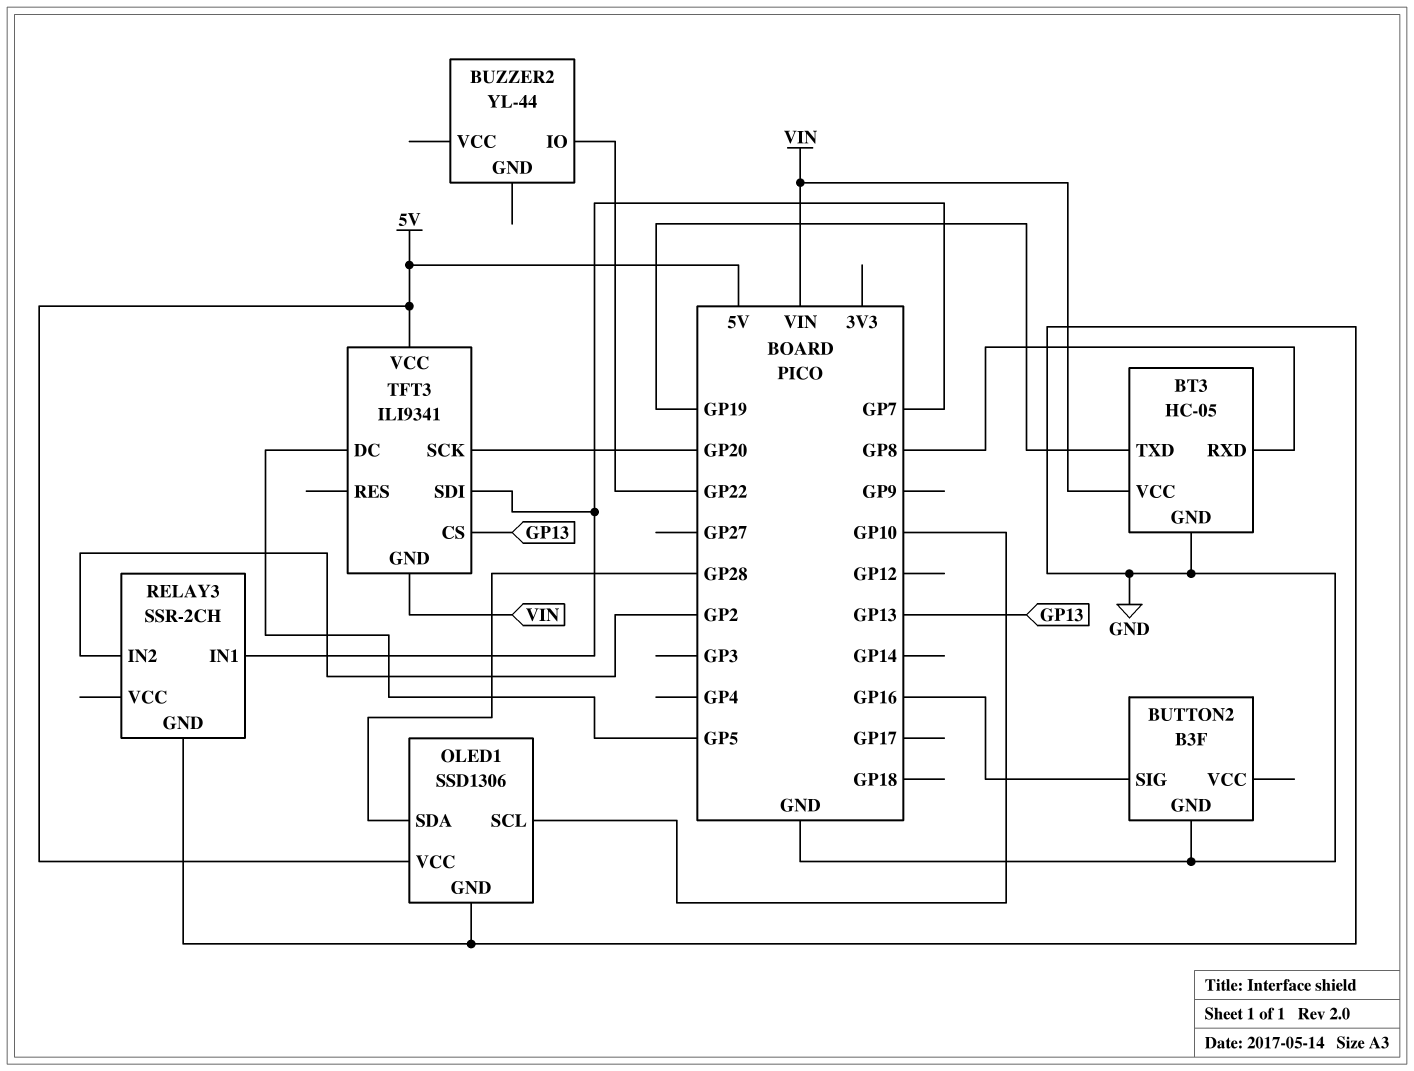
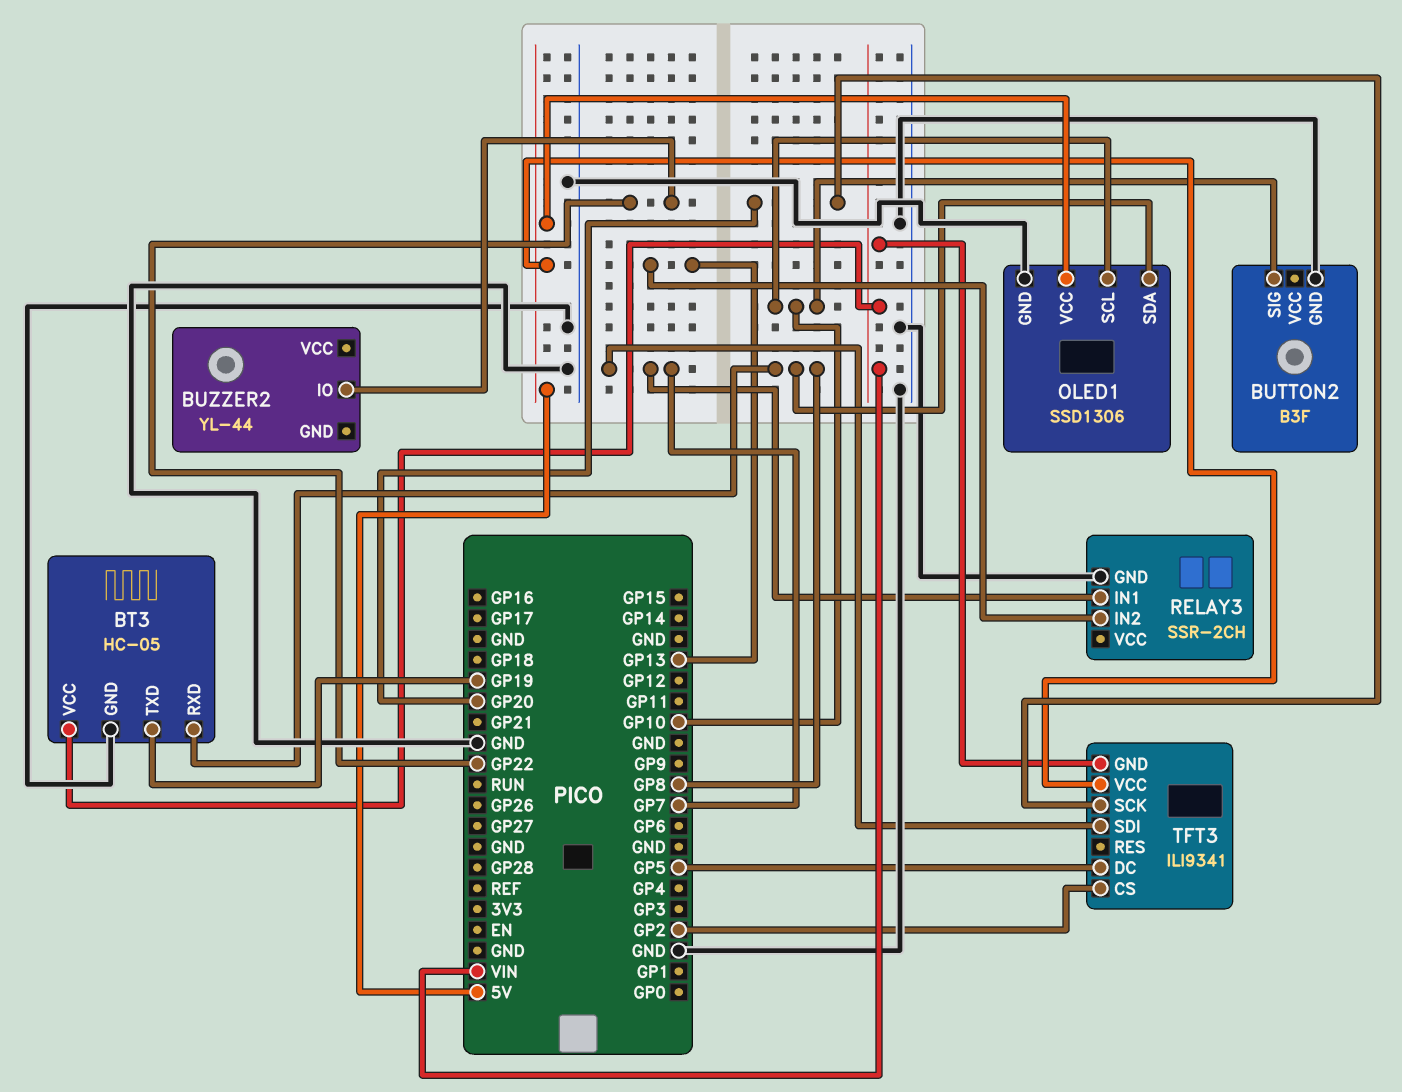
BUTTON2 pin SIG: GP16 -> GP10
OLED1 pin SDA: GP28 -> GP8
RELAY3 pin IN2: GP2 -> GP13
TFT3 pin CS: GP13 -> GP2

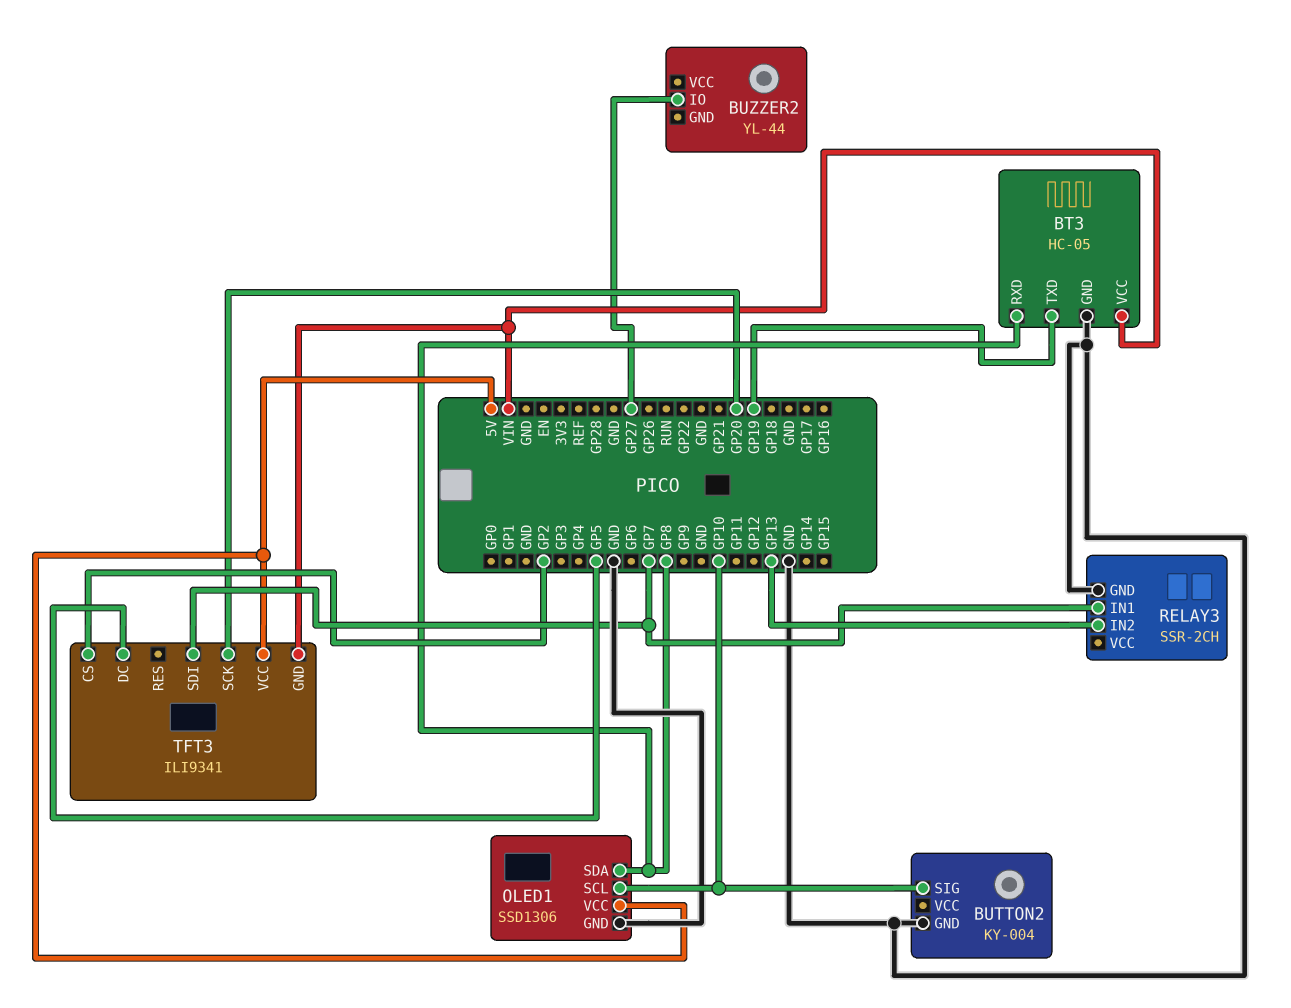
BUTTON2: B3F -> KY-004
BUZZER2 pin IO: GP22 -> GP27

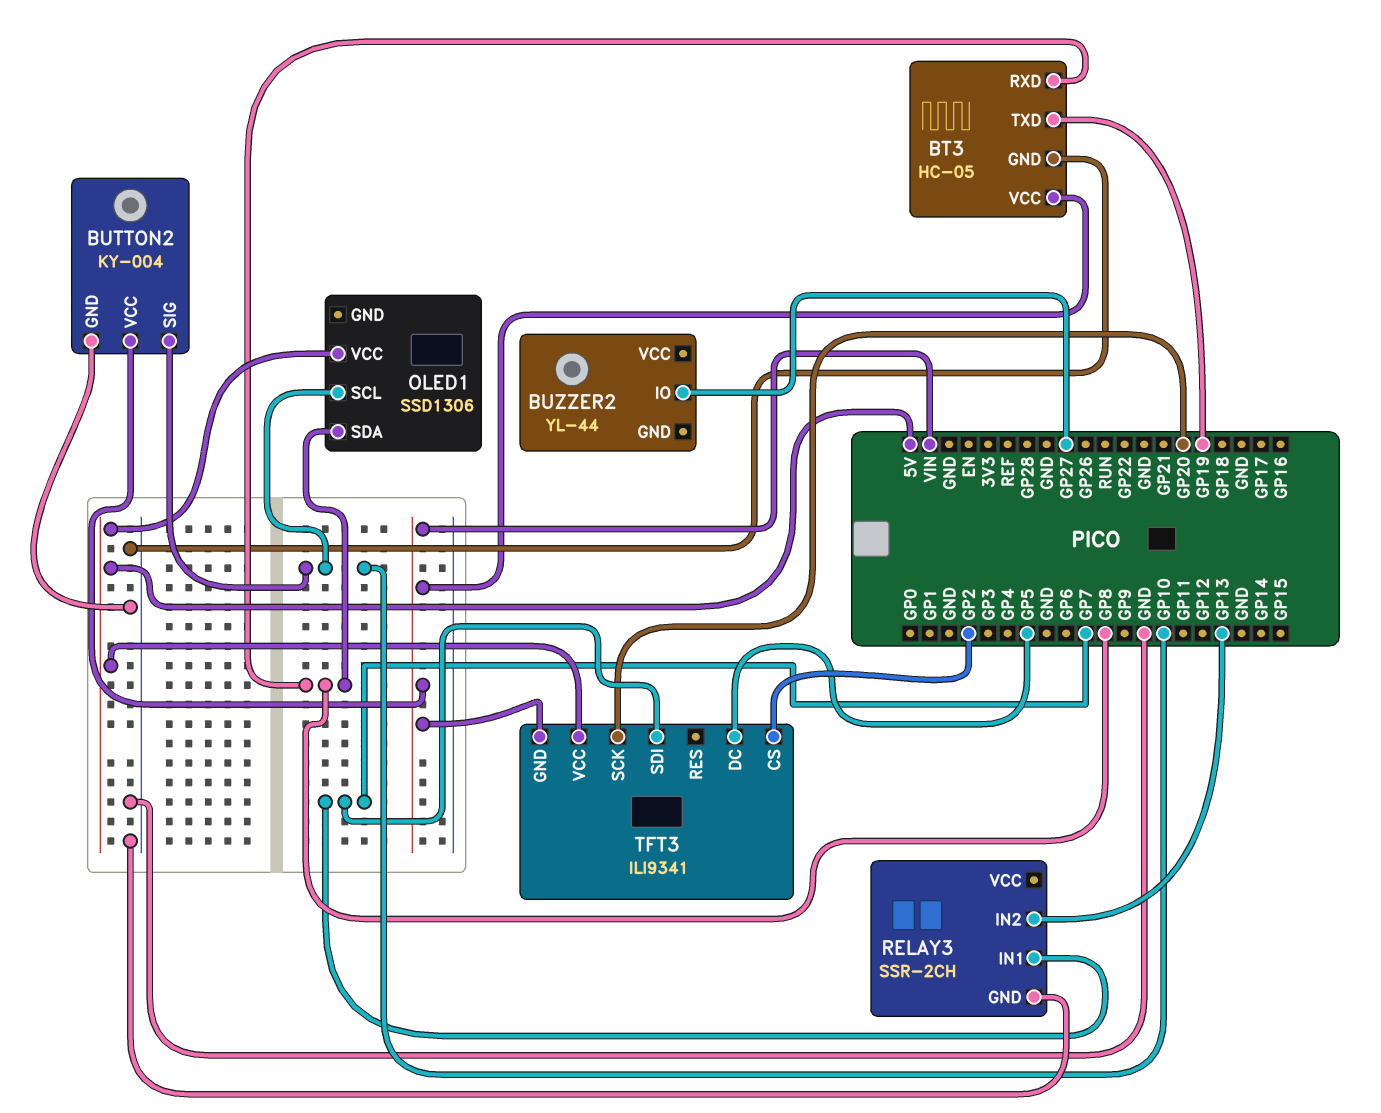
BUTTON2 pin VCC: none -> VIN
OLED1 pin GND: GND -> none

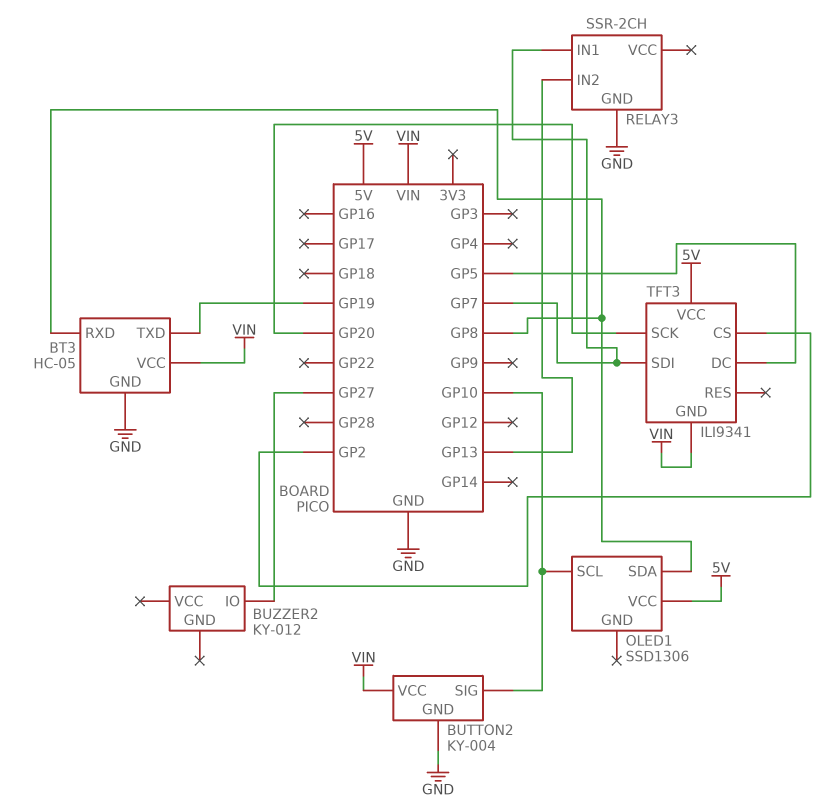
BUZZER2: YL-44 -> KY-012

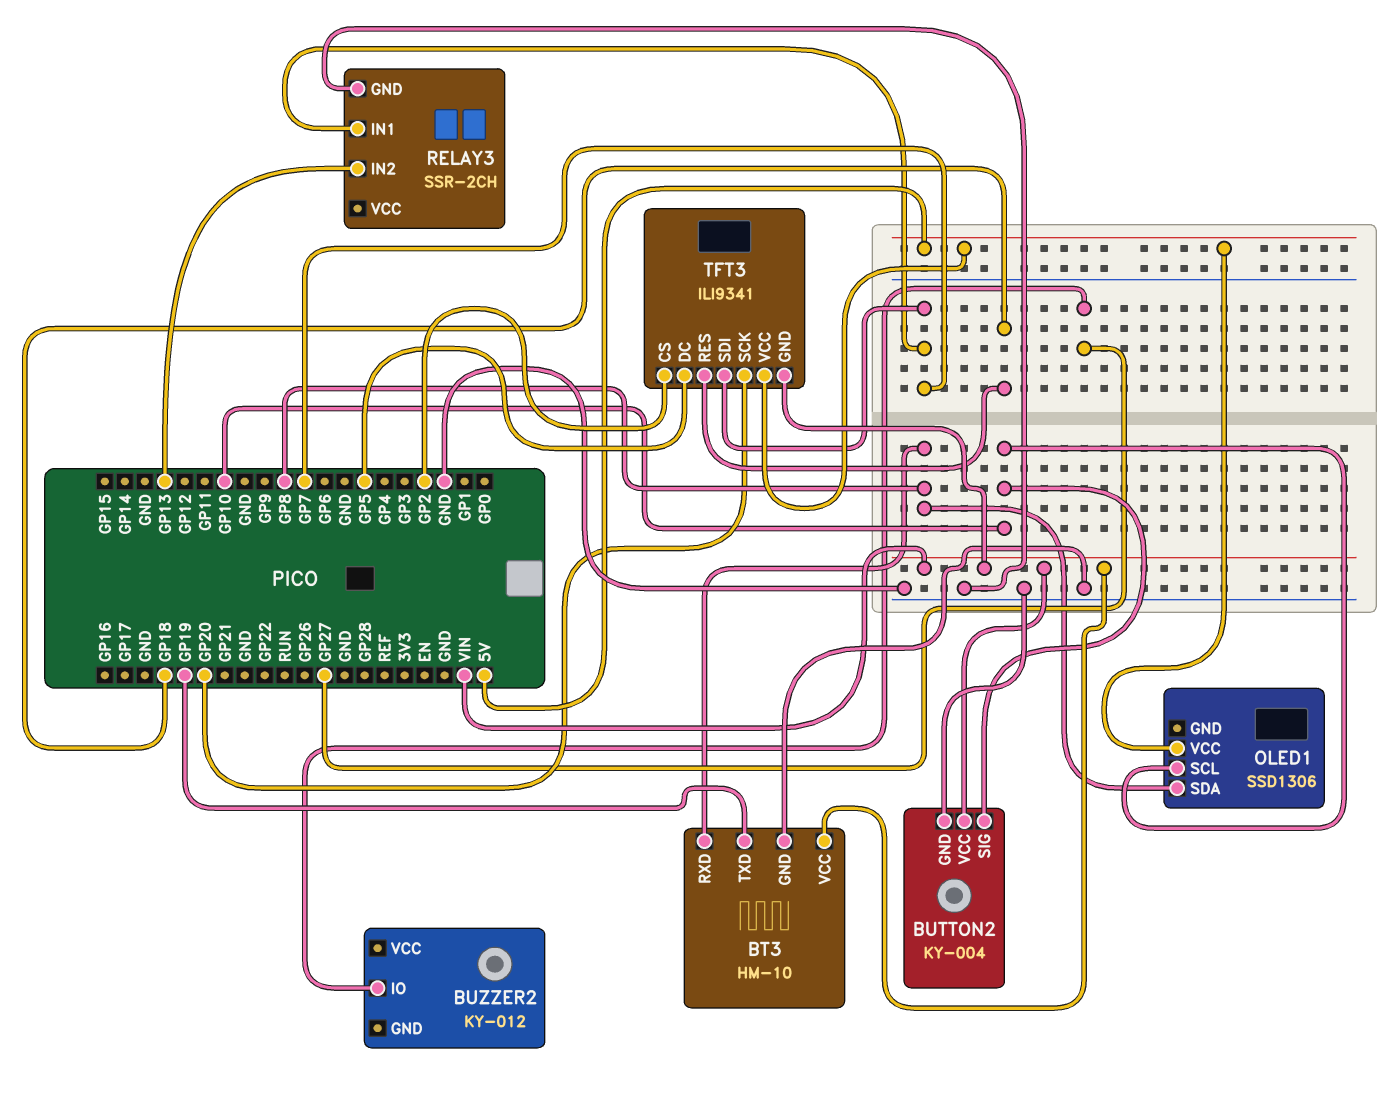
BT3: HC-05 -> HM-10
TFT3 pin RES: none -> GP18

